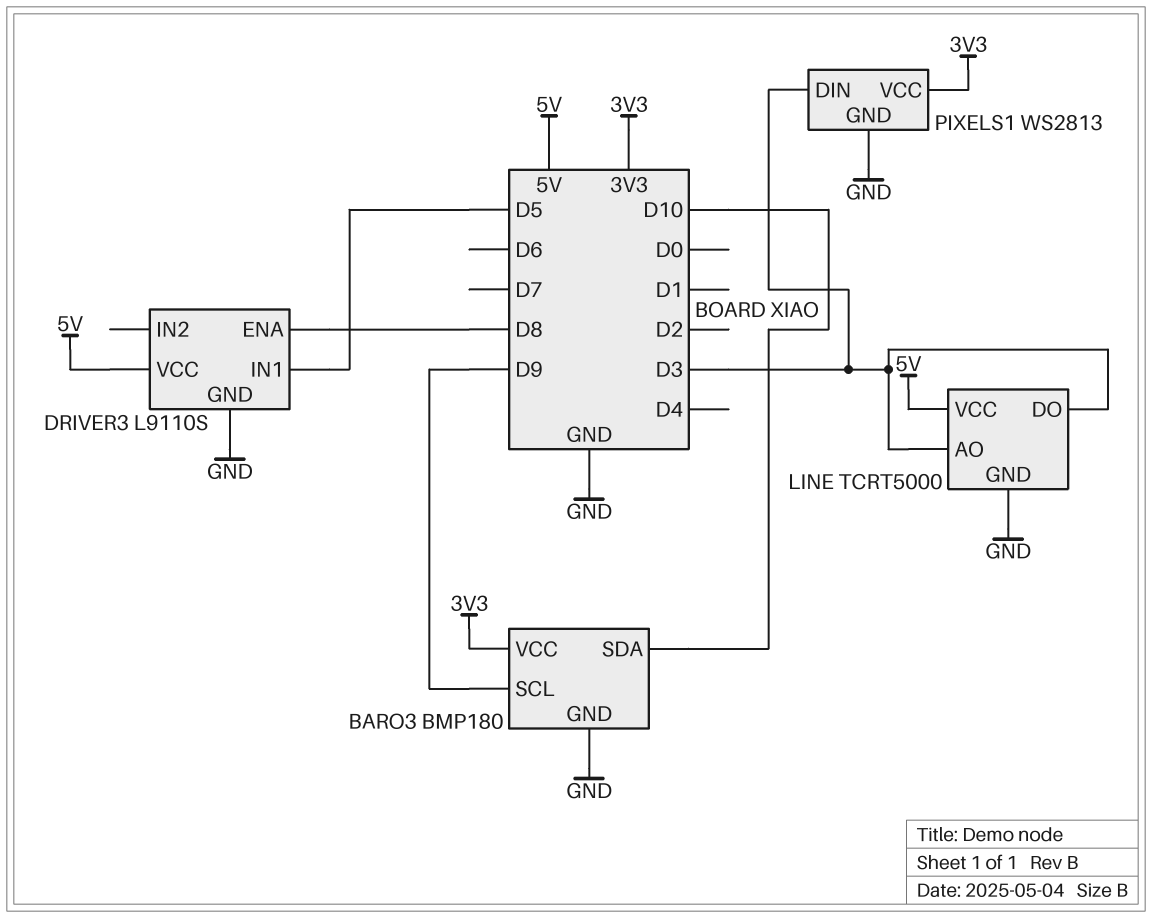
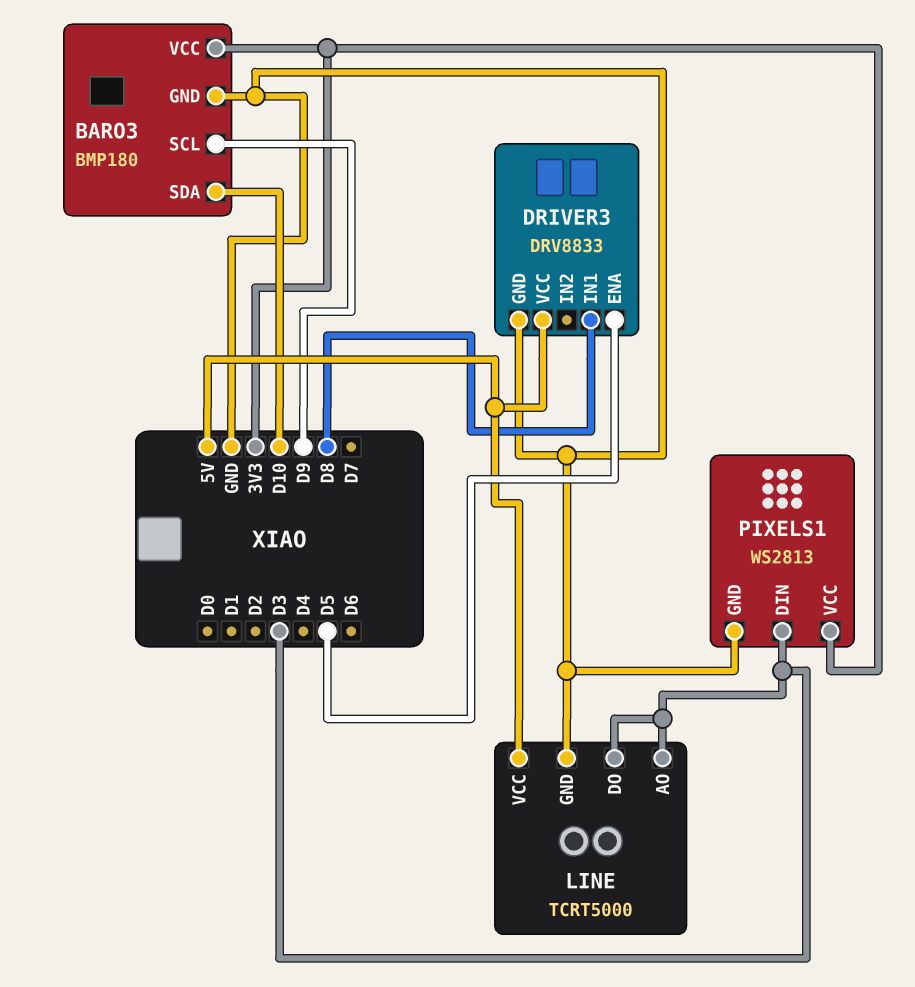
DRIVER3: L9110S -> DRV8833
DRIVER3 pin ENA: D8 -> D5
DRIVER3 pin IN1: D5 -> D8

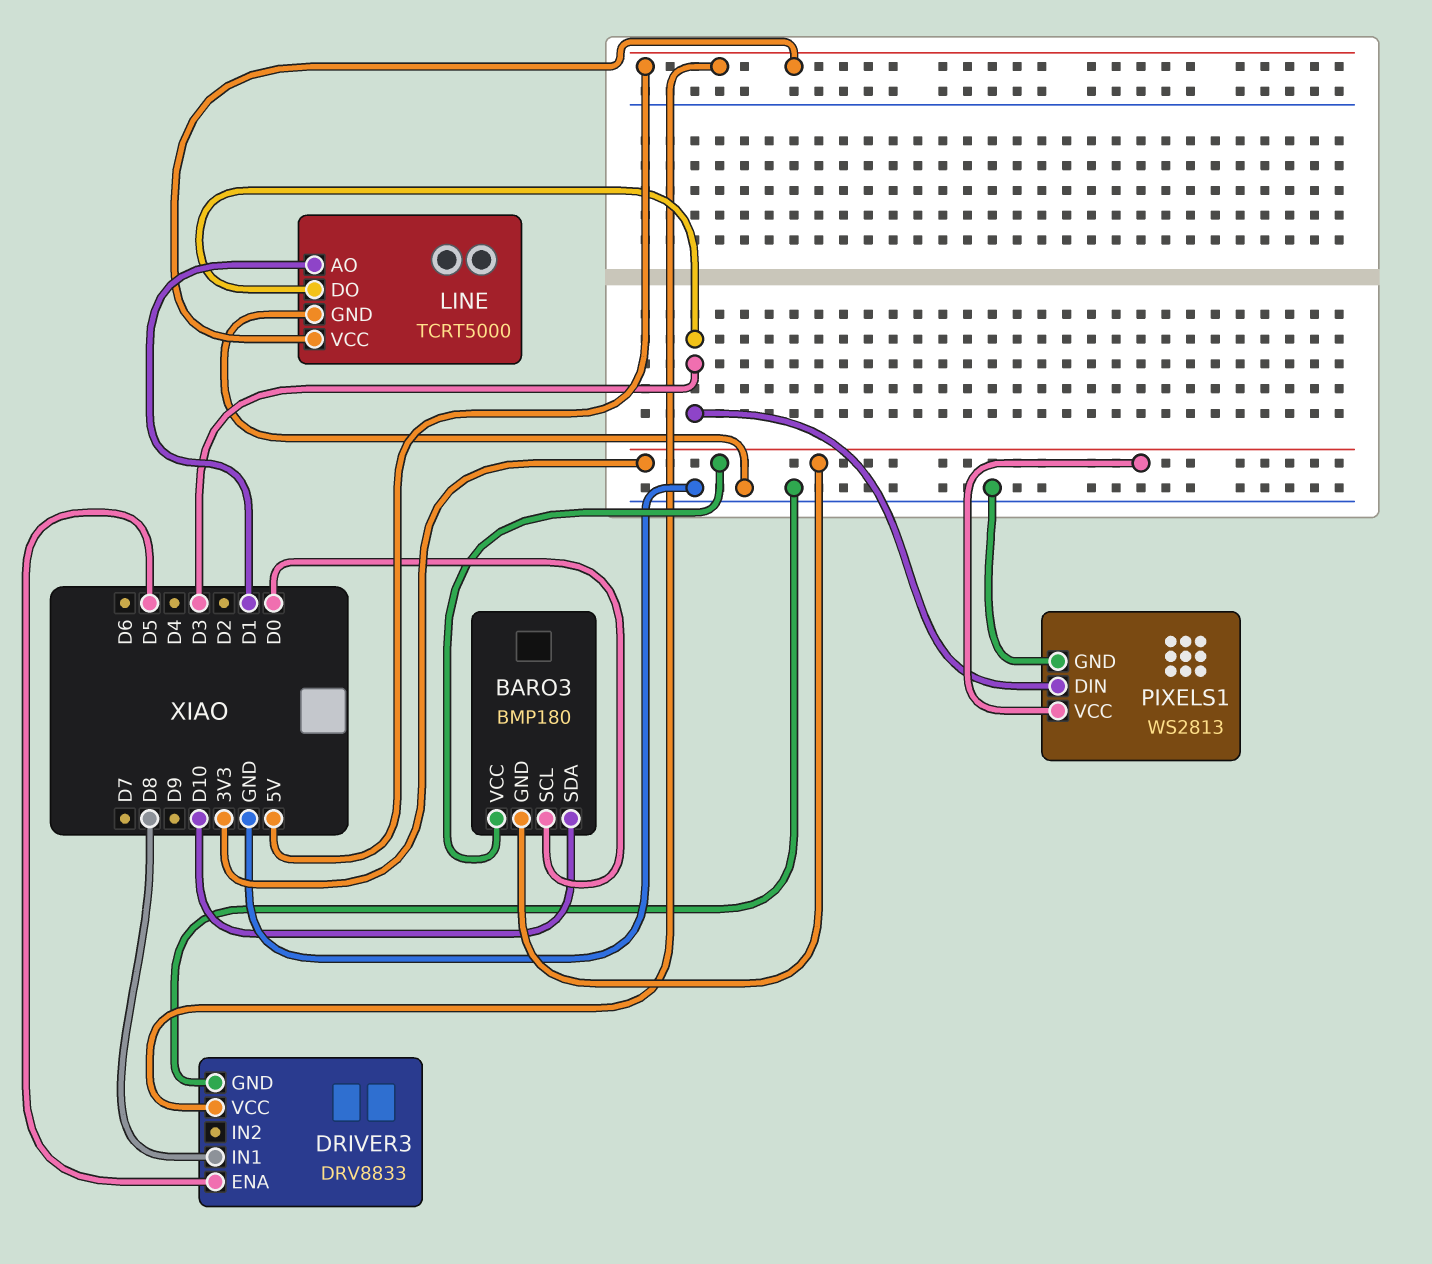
BARO3 pin GND: GND -> 3V3
BARO3 pin SCL: D9 -> D0
LINE pin AO: D3 -> D1

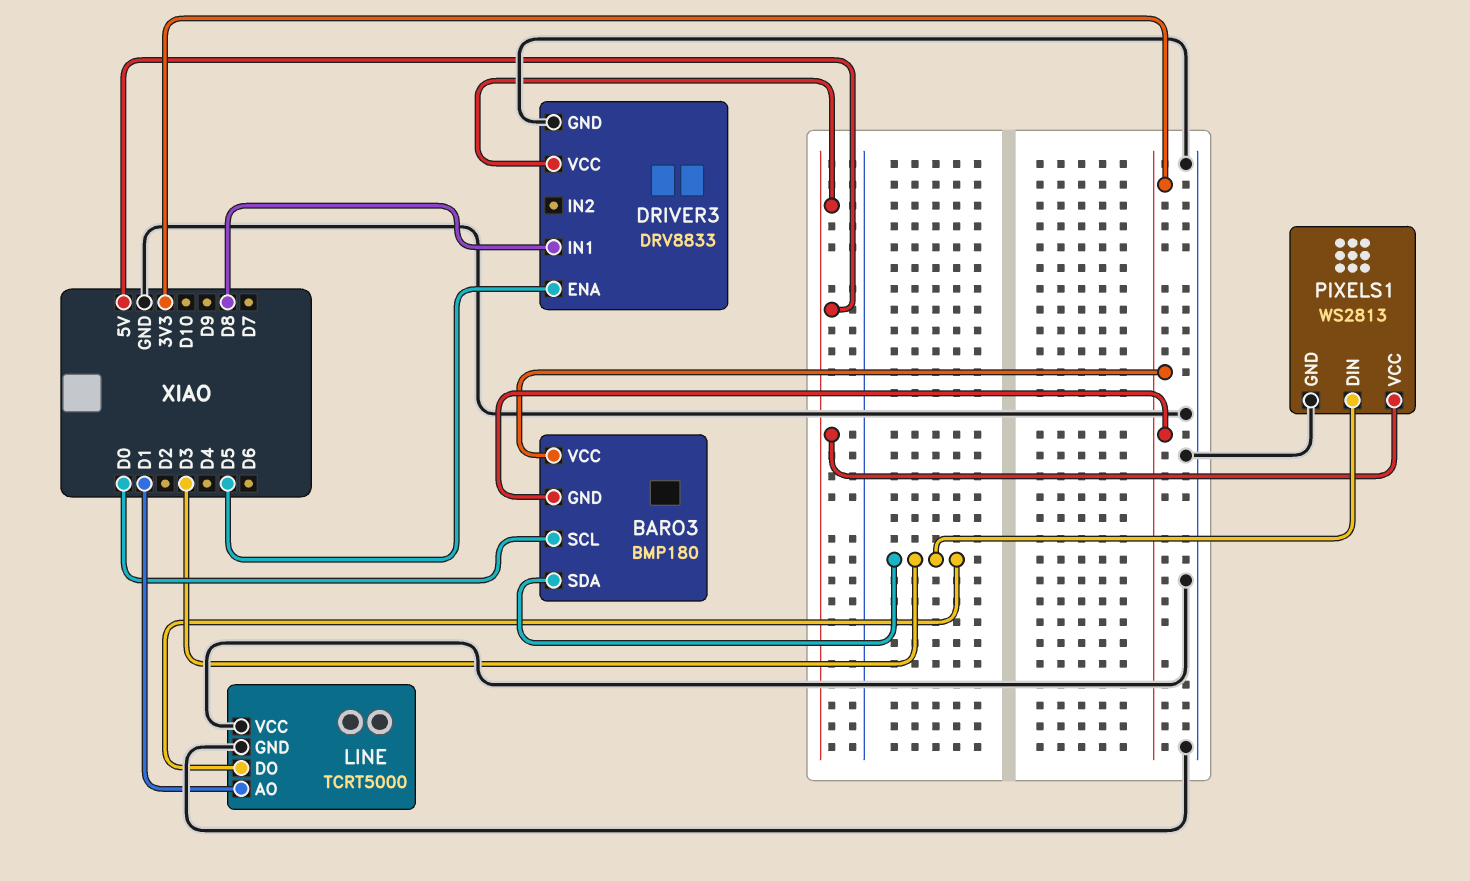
BARO3 pin SDA: D10 -> D3
LINE pin VCC: 5V -> GND
PIXELS1 pin VCC: 3V3 -> 5V

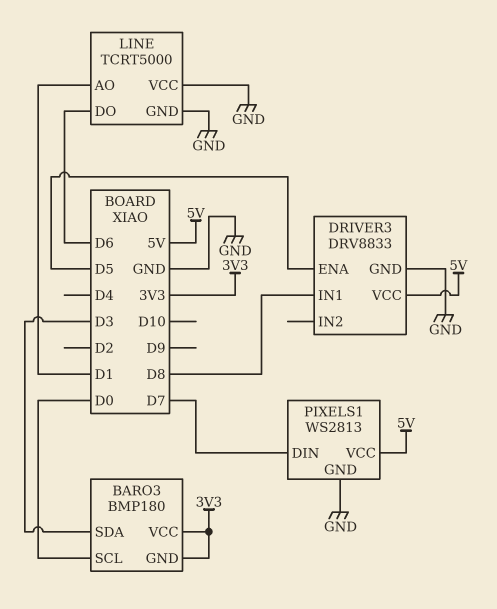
LINE pin DO: D3 -> D6
PIXELS1 pin DIN: D3 -> D7

